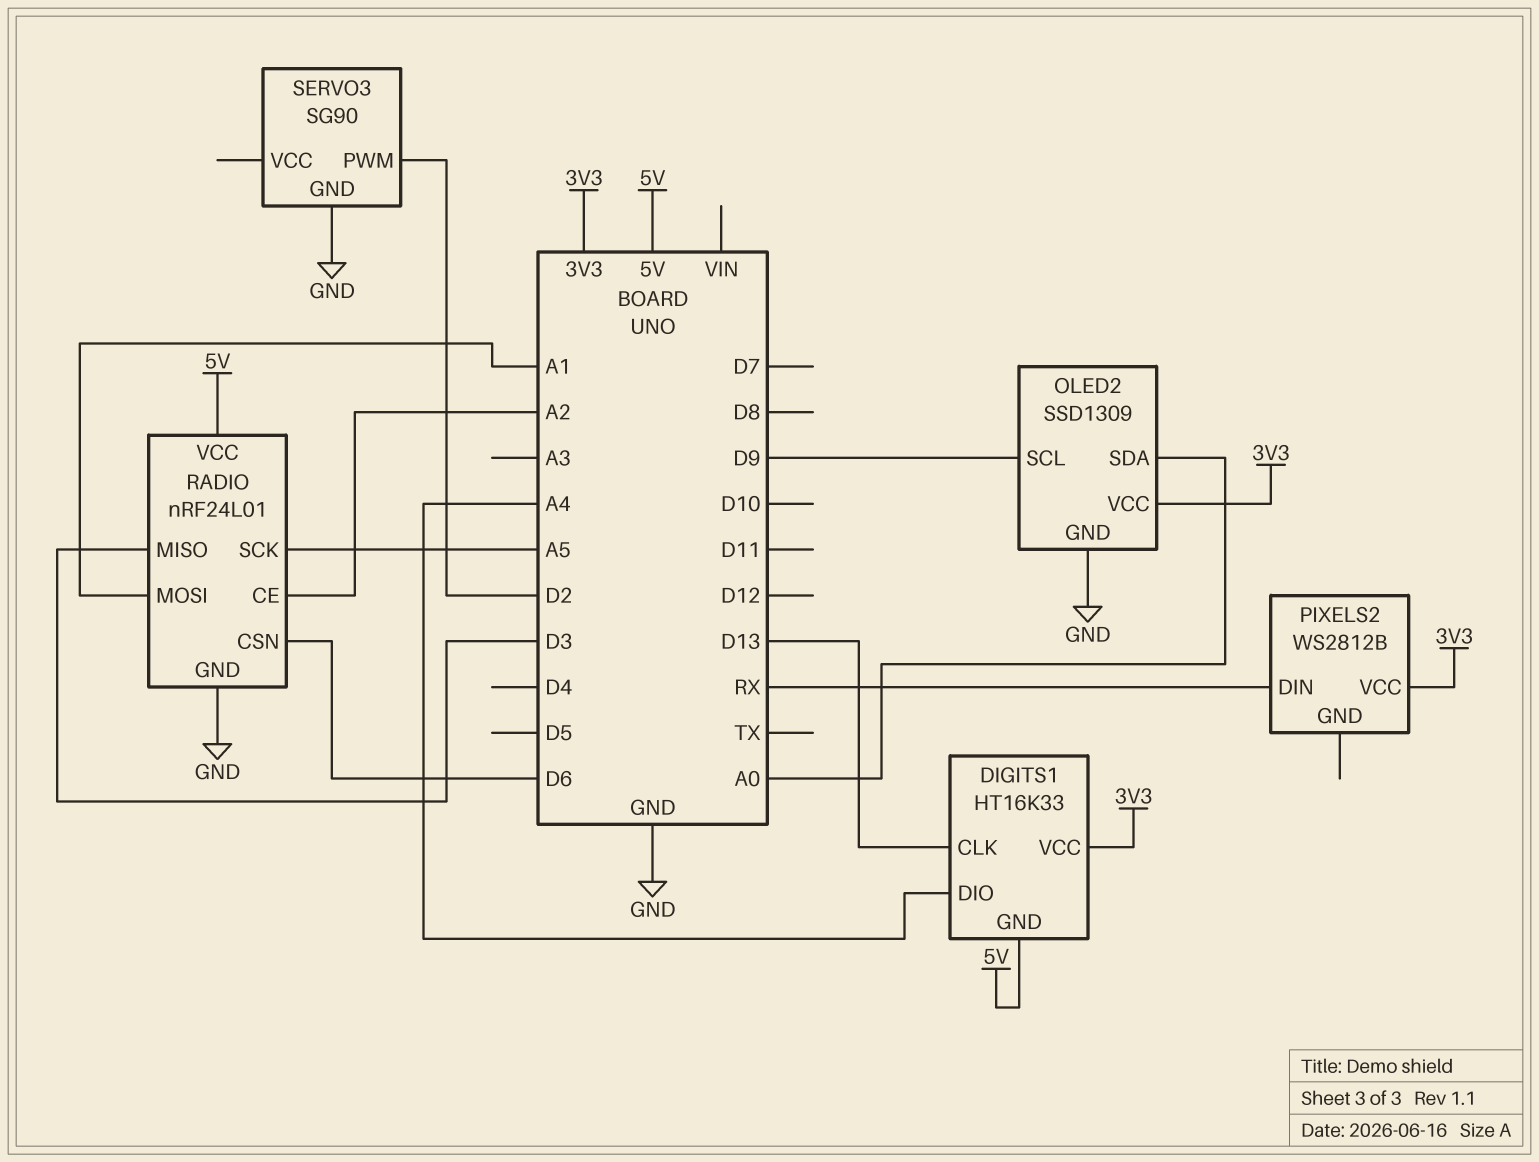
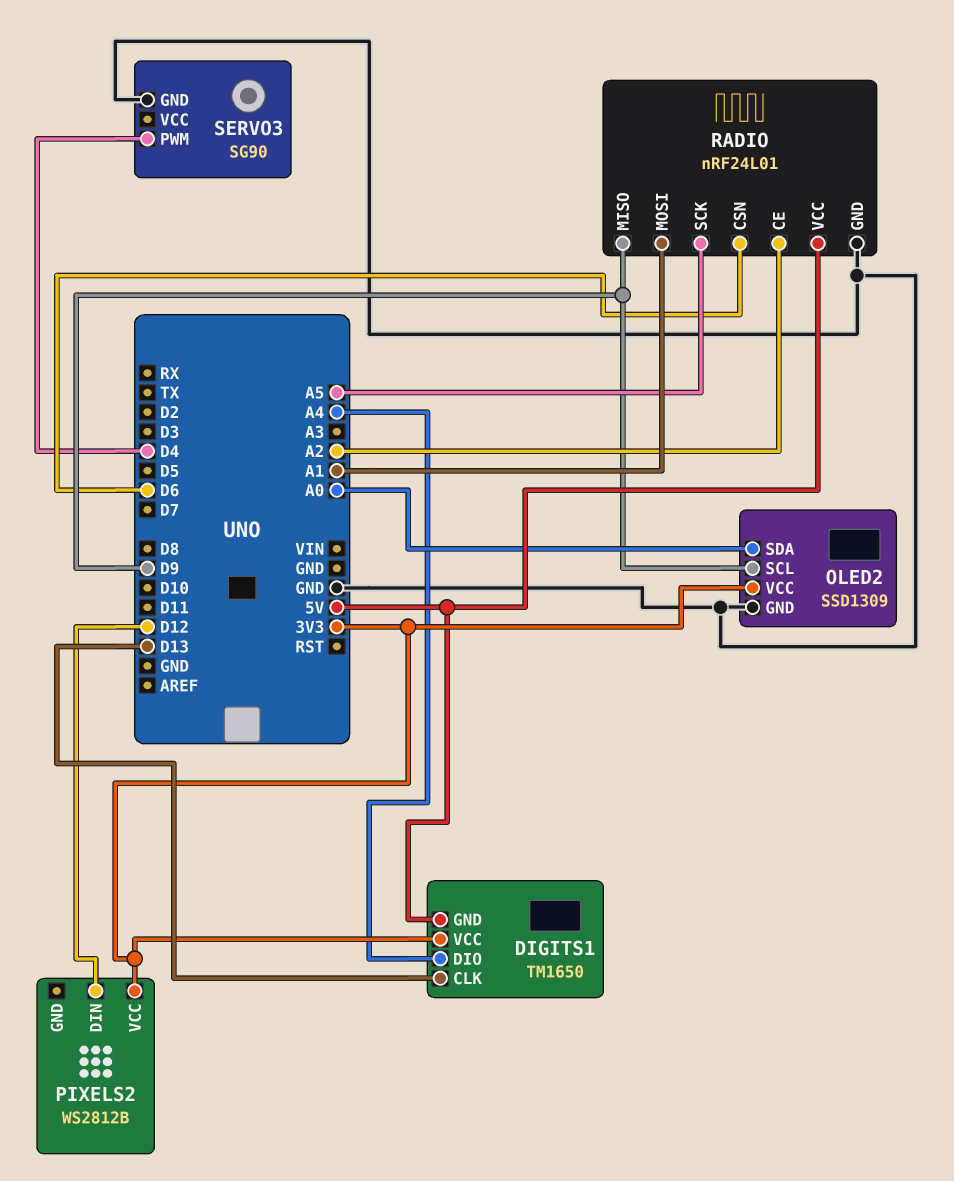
DIGITS1: HT16K33 -> TM1650
PIXELS2 pin DIN: RX -> D12
RADIO pin MISO: D3 -> D9
SERVO3 pin PWM: D2 -> D4

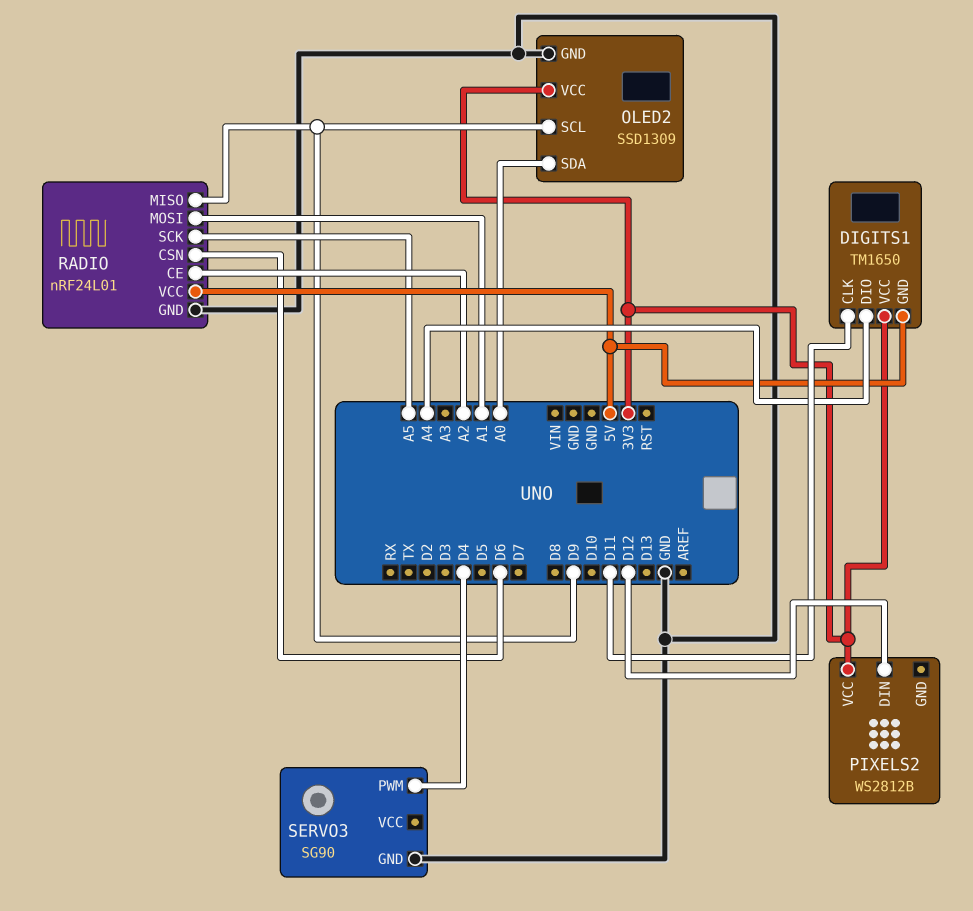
DIGITS1 pin CLK: D13 -> D11

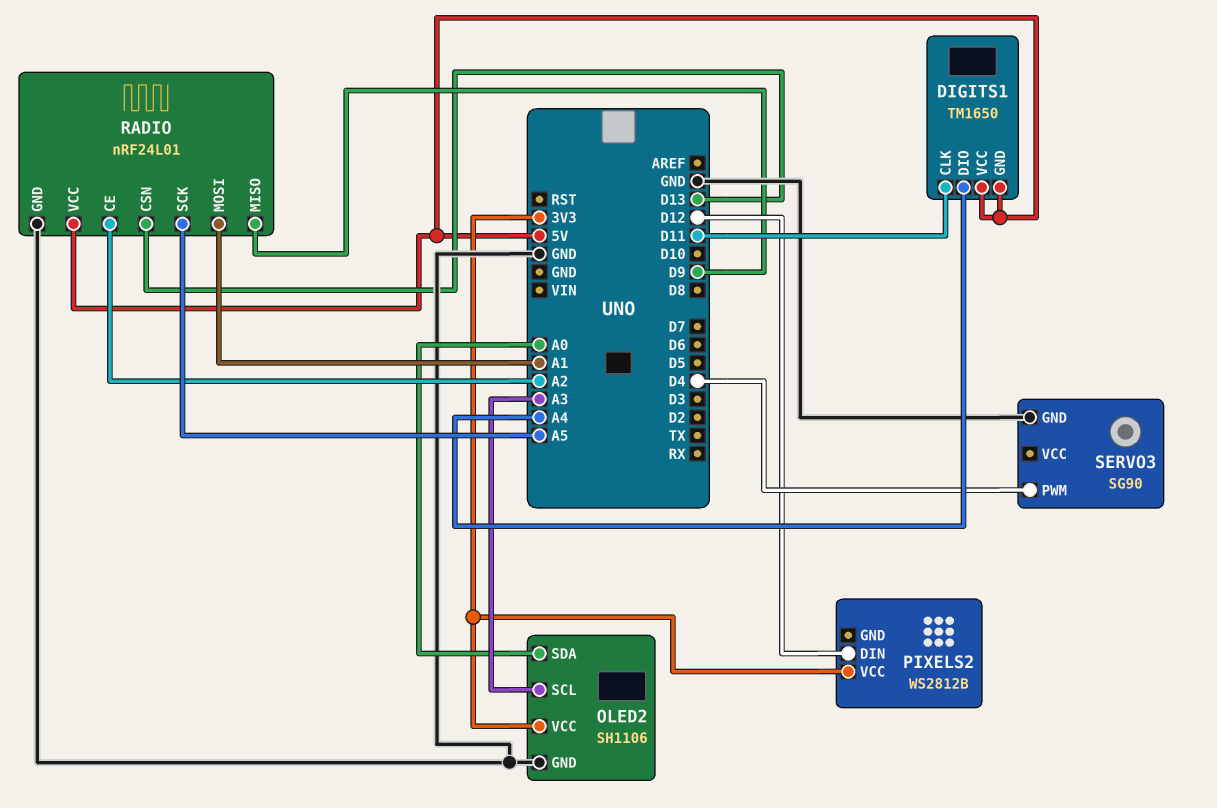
DIGITS1 pin VCC: 3V3 -> 5V
OLED2: SSD1309 -> SH1106
OLED2 pin SCL: D9 -> A3
RADIO pin CSN: D6 -> D13

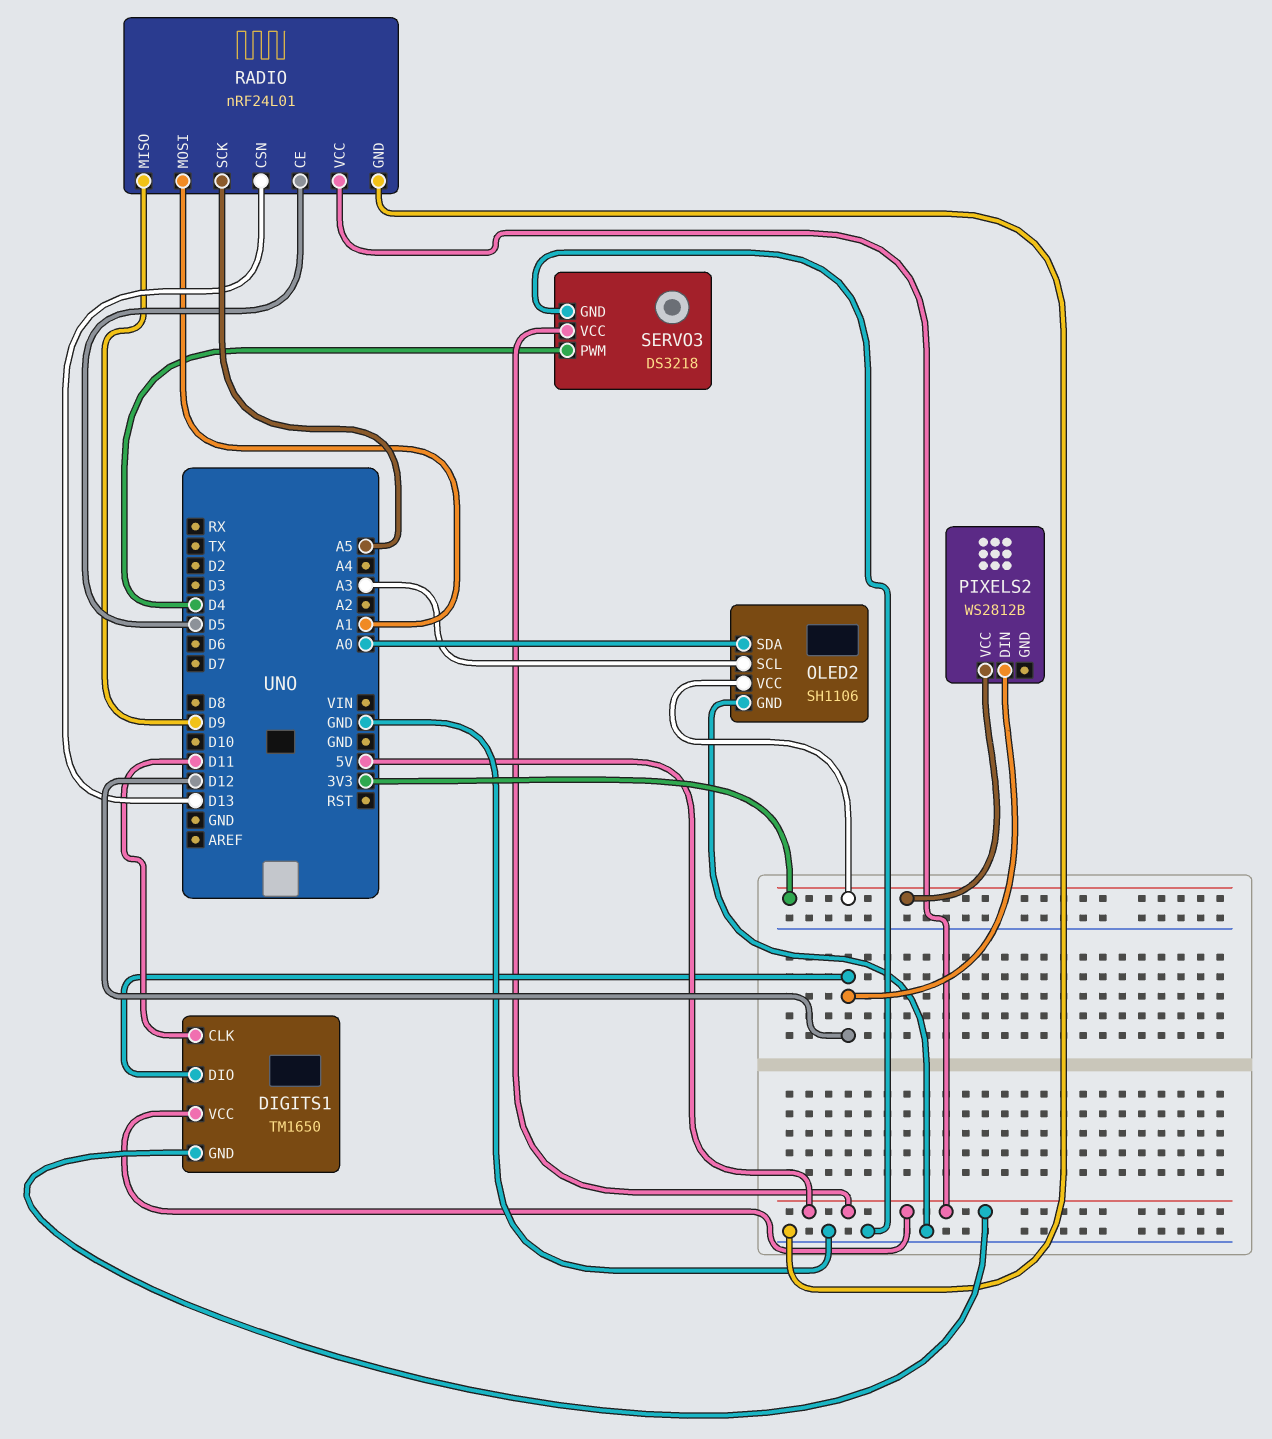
DIGITS1 pin DIO: A4 -> D12
RADIO pin CE: A2 -> D5
SERVO3: SG90 -> DS3218
SERVO3 pin VCC: none -> 5V

